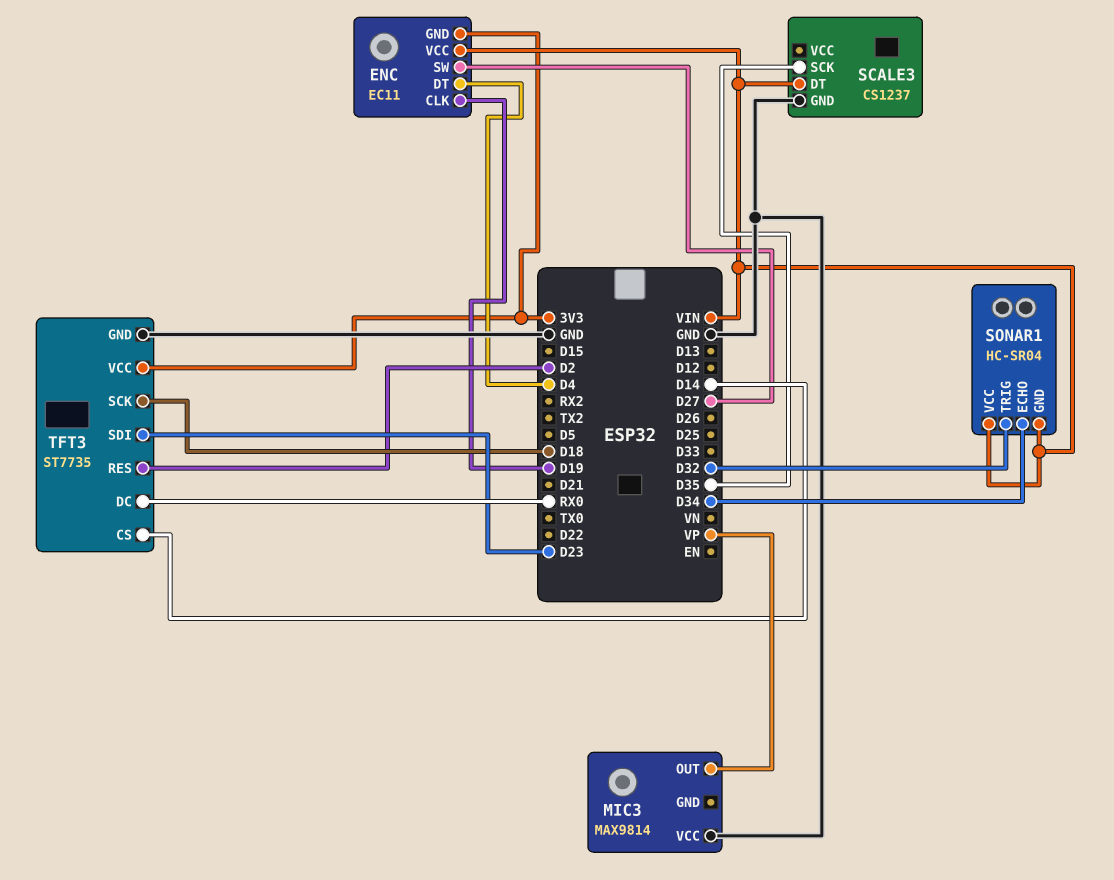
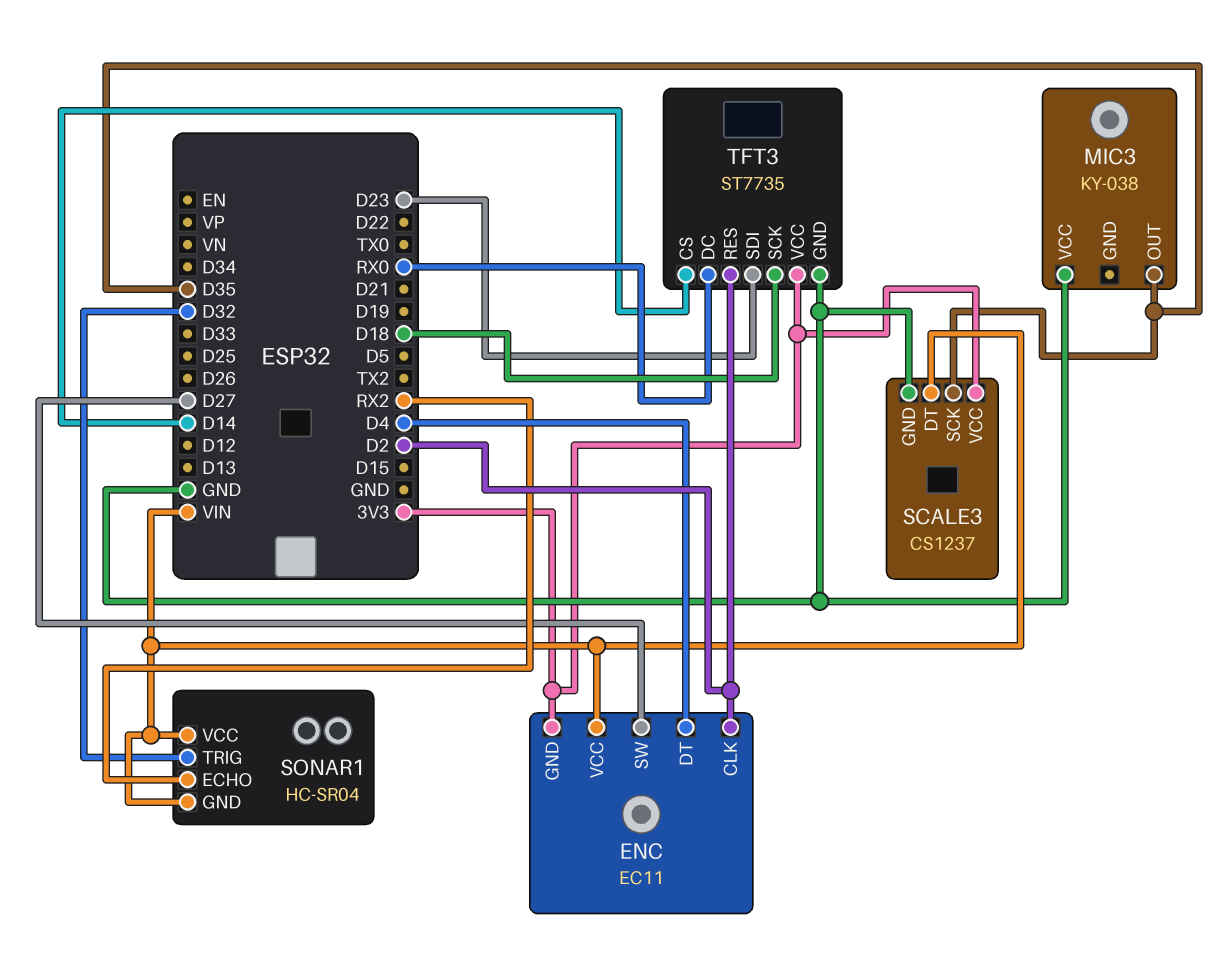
ENC pin CLK: D19 -> D2
MIC3: MAX9814 -> KY-038
MIC3 pin OUT: VP -> D35
SCALE3 pin VCC: none -> 3V3
SONAR1 pin ECHO: D34 -> RX2

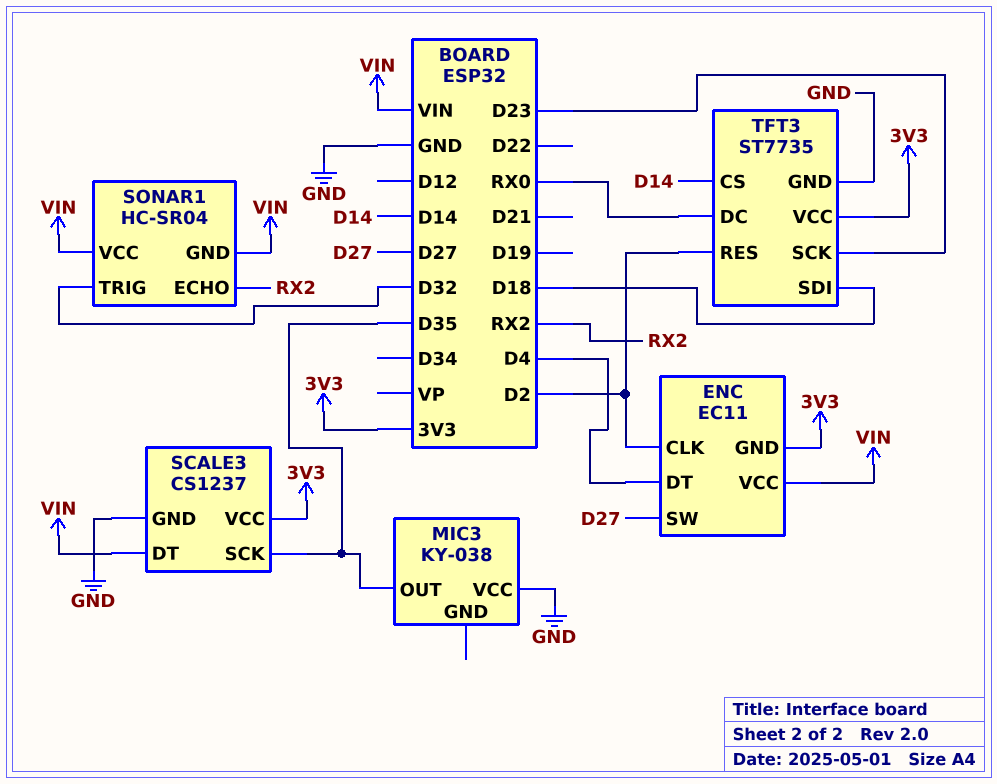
TFT3 pin SCK: D18 -> D23
TFT3 pin SDI: D23 -> D18

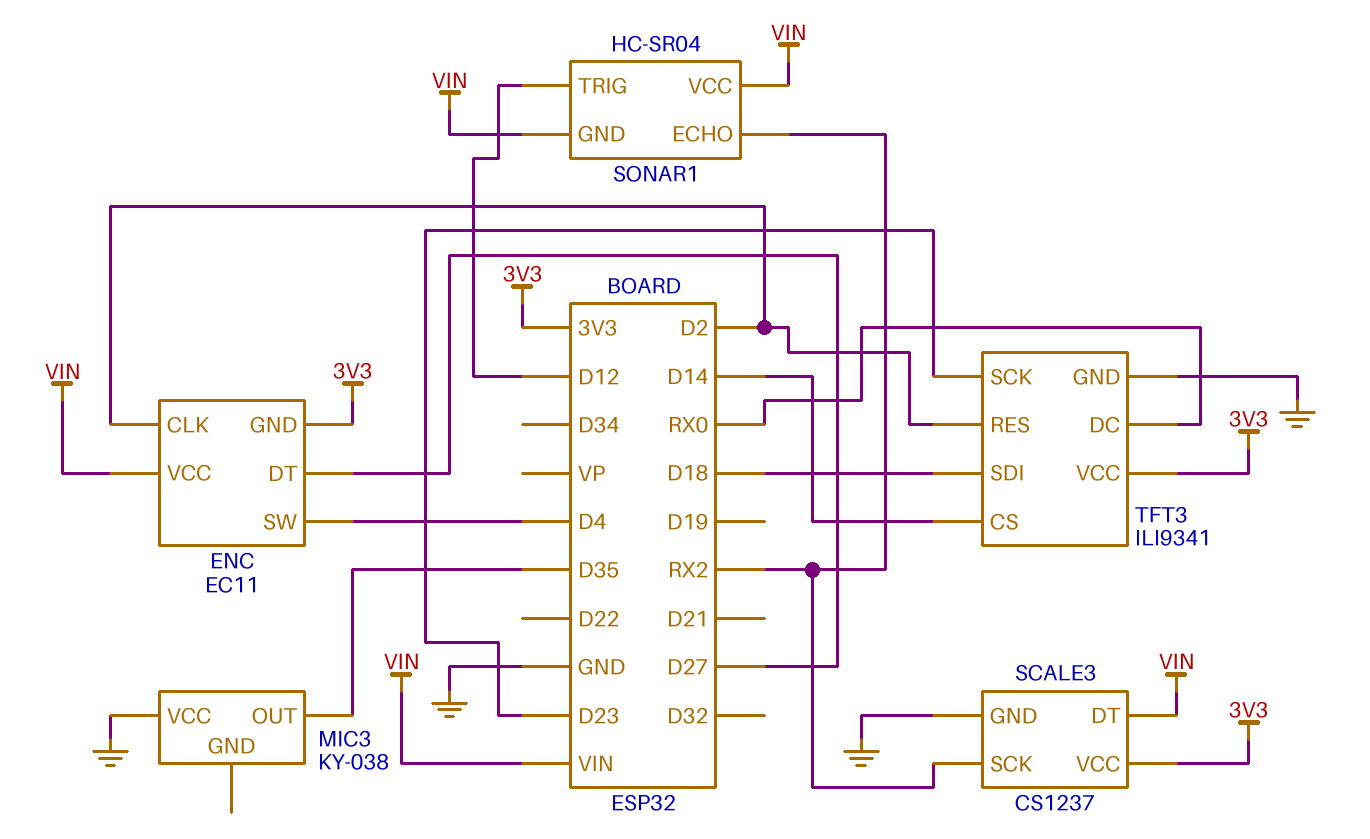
ENC pin DT: D4 -> D27
ENC pin SW: D27 -> D4
SCALE3 pin SCK: D35 -> RX2
SONAR1 pin TRIG: D32 -> D12
TFT3: ST7735 -> ILI9341

